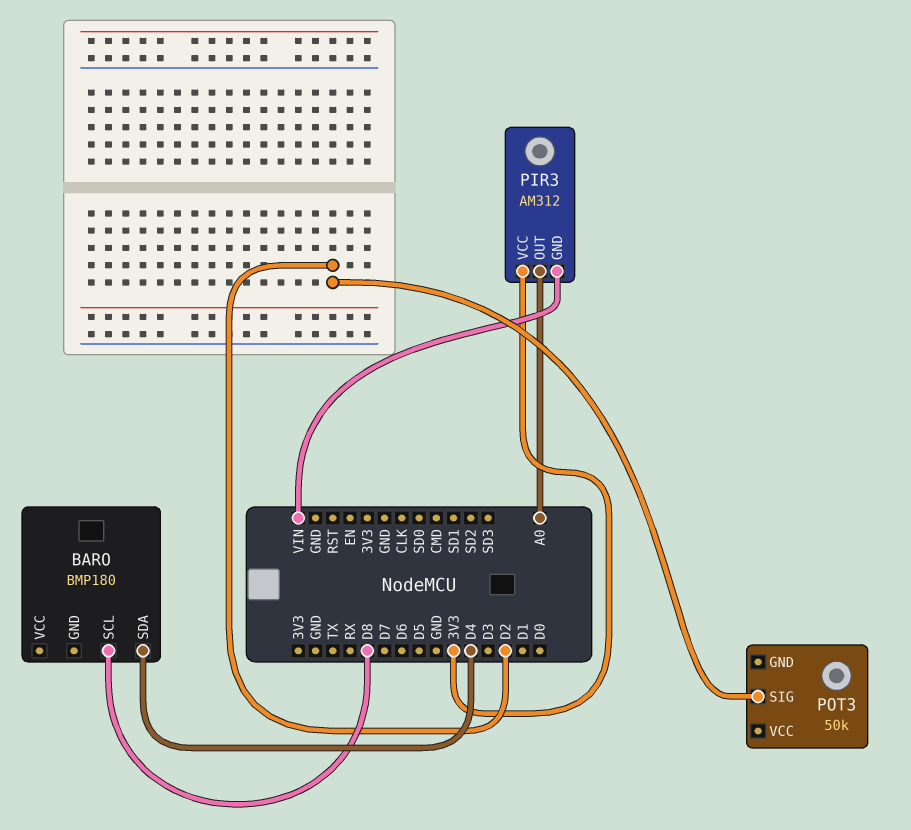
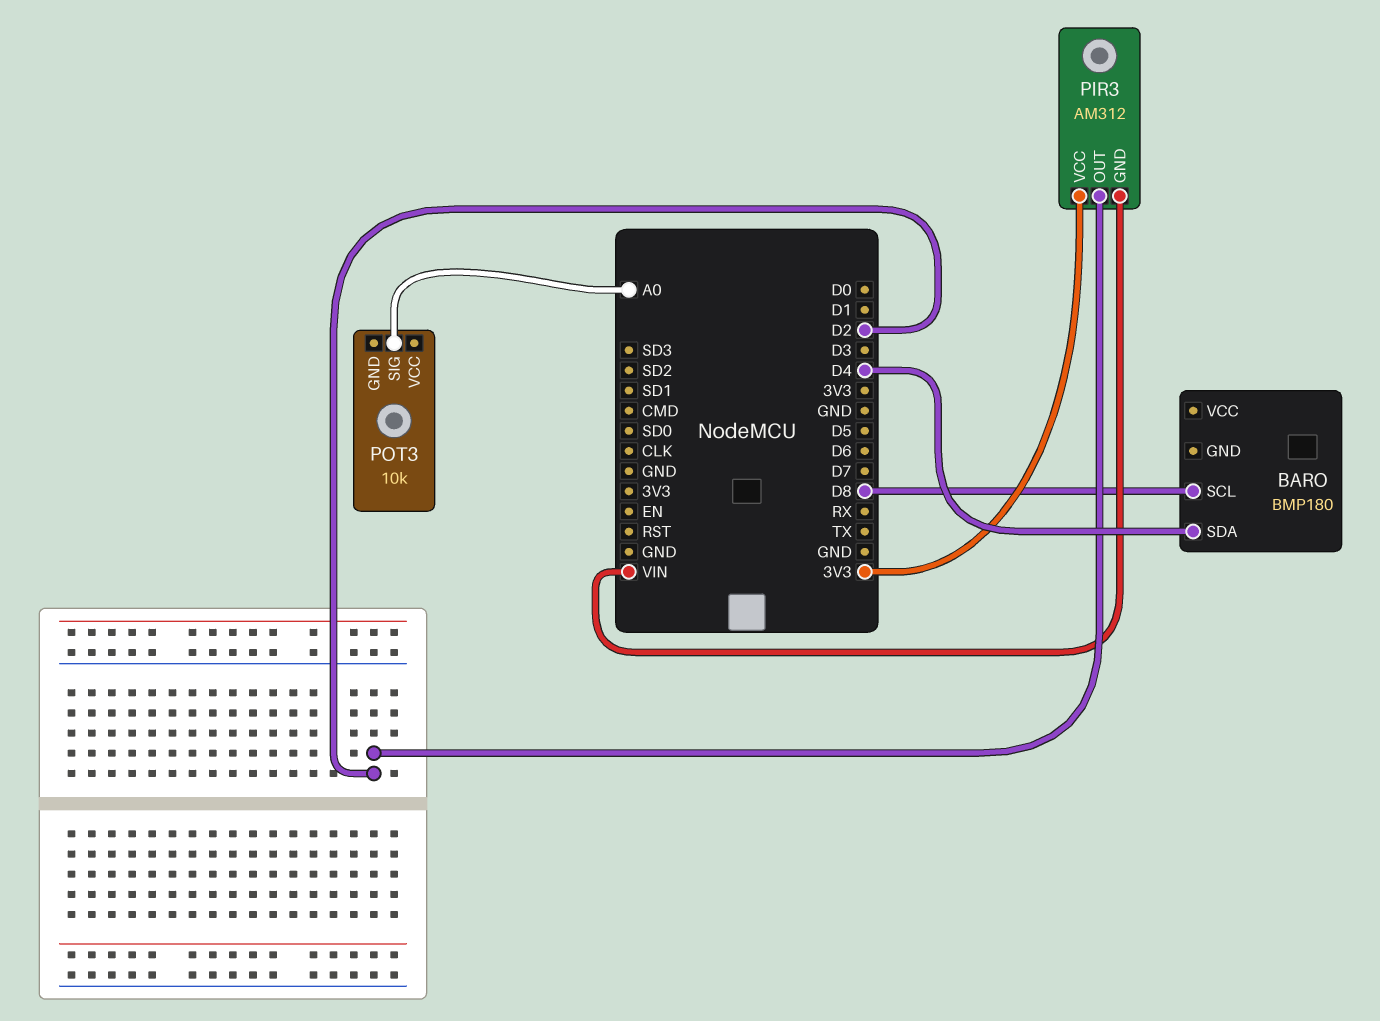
PIR3 pin OUT: A0 -> D2
POT3: 50k -> 10k
POT3 pin SIG: D2 -> A0

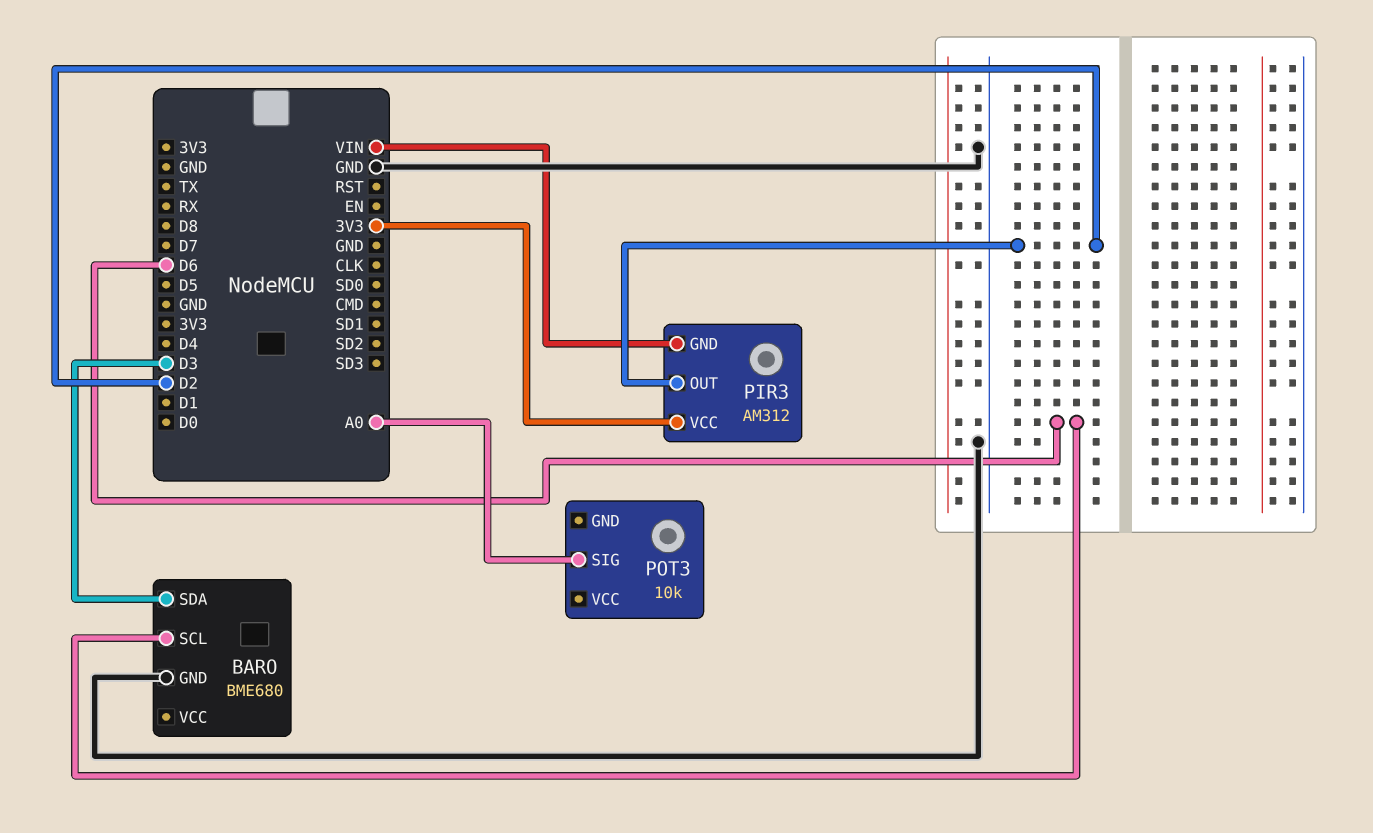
BARO: BMP180 -> BME680
BARO pin GND: none -> GND
BARO pin SCL: D8 -> D6
BARO pin SDA: D4 -> D3

